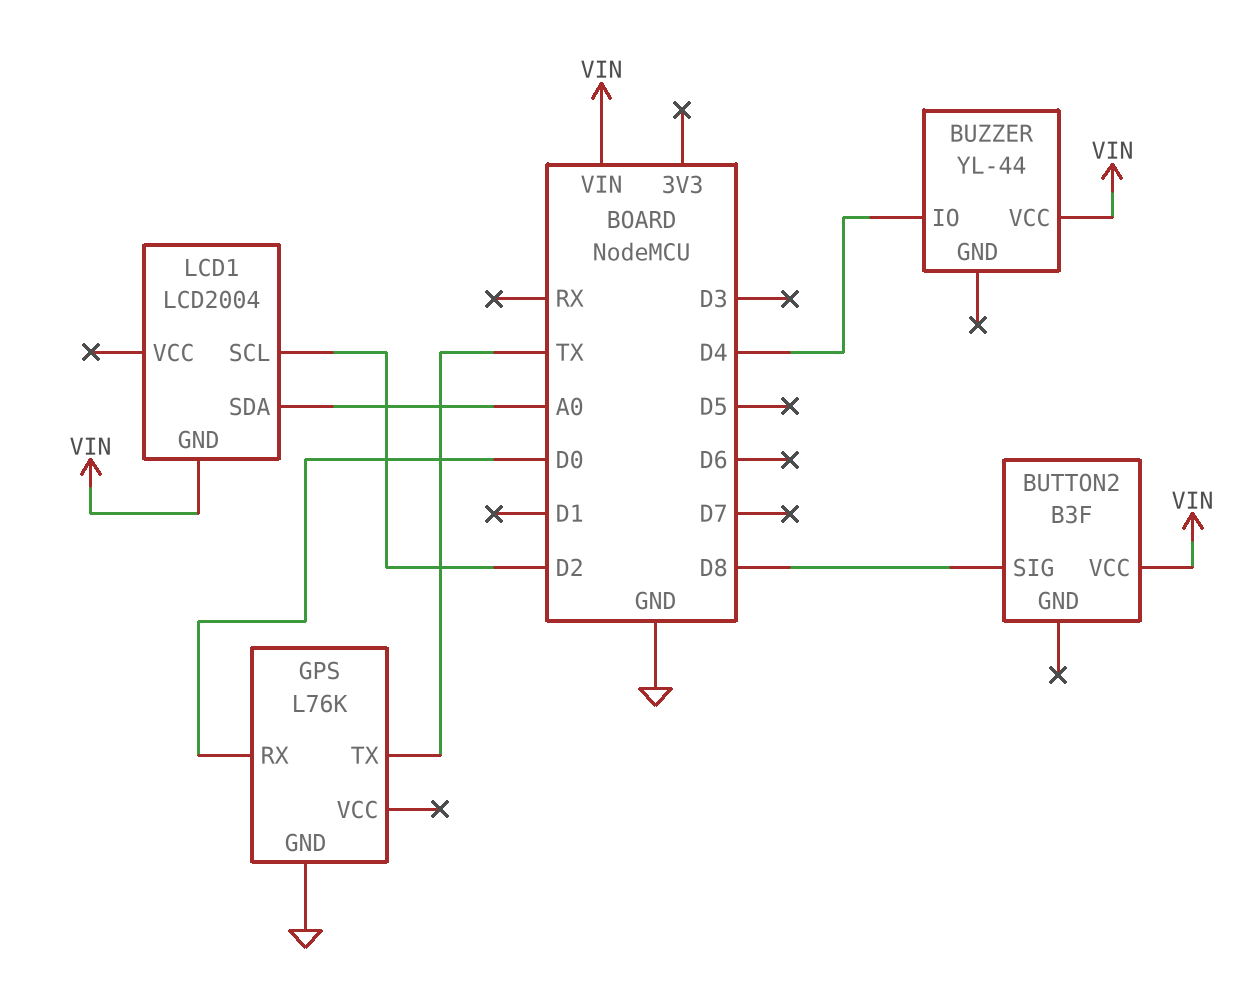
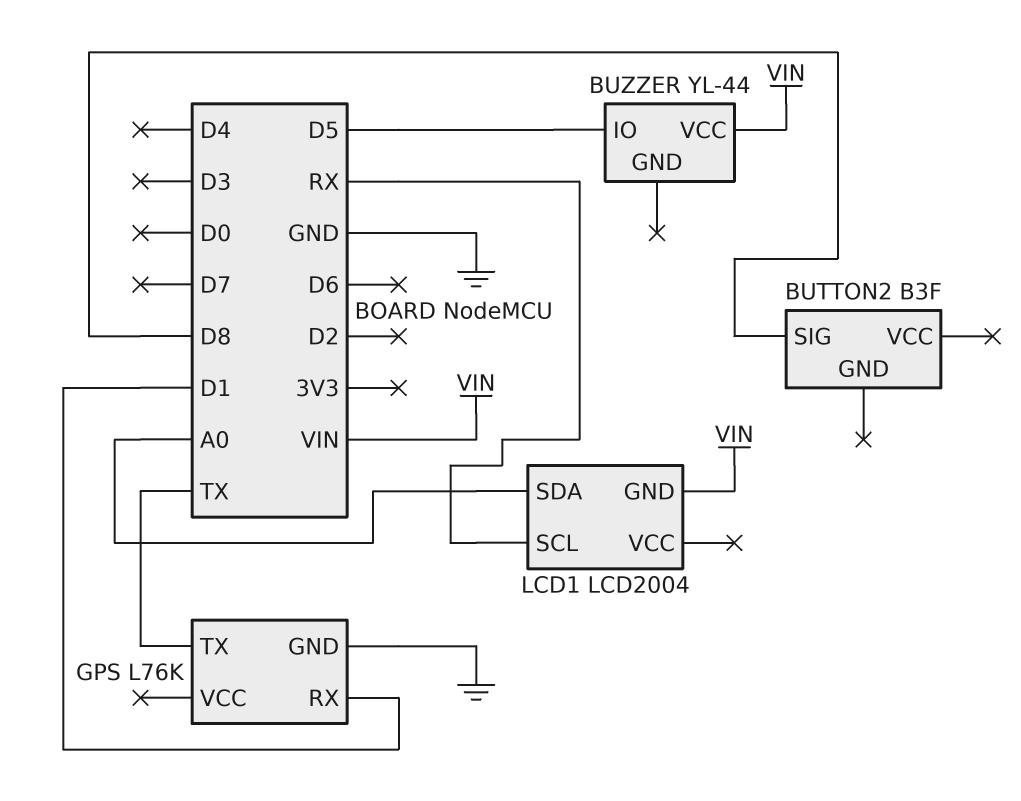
BUTTON2 pin VCC: VIN -> none
BUZZER pin IO: D4 -> D5
GPS pin RX: D0 -> D1
LCD1 pin SCL: D2 -> RX

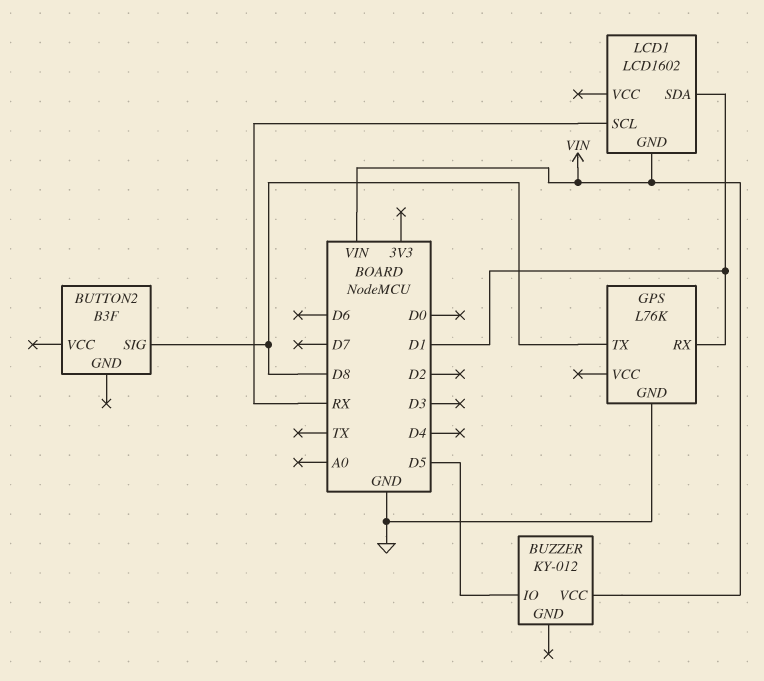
BUZZER: YL-44 -> KY-012
GPS pin TX: TX -> D8
LCD1: LCD2004 -> LCD1602
LCD1 pin SDA: A0 -> D1

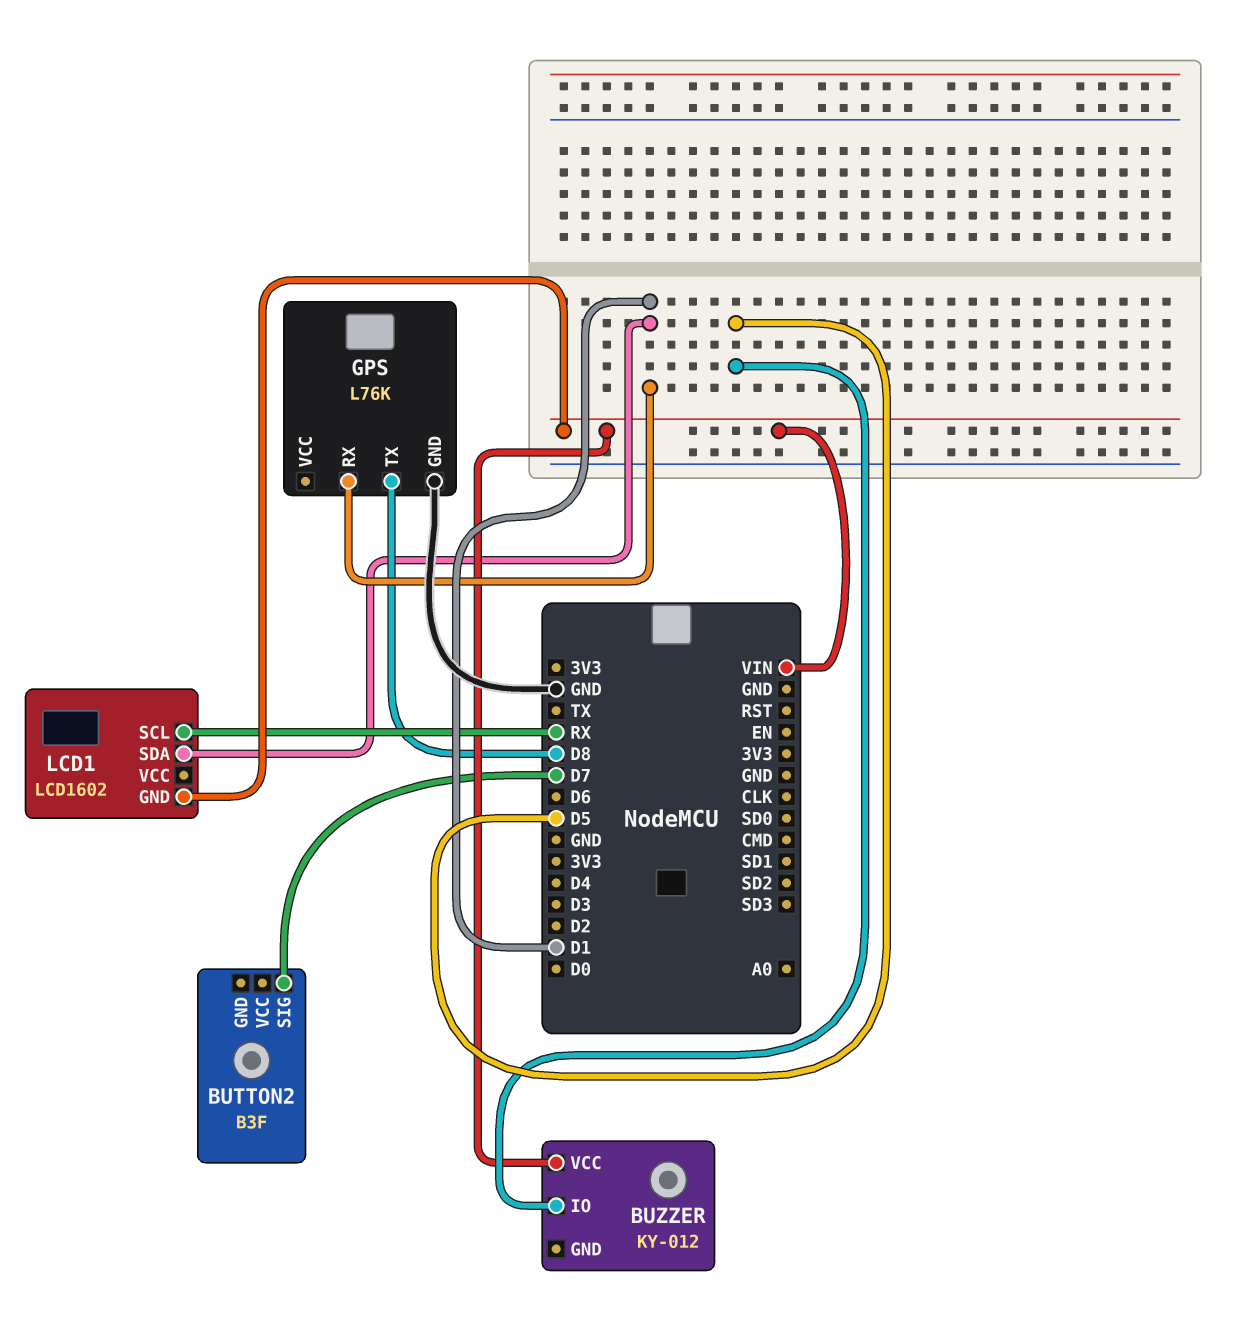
BUTTON2 pin SIG: D8 -> D7

